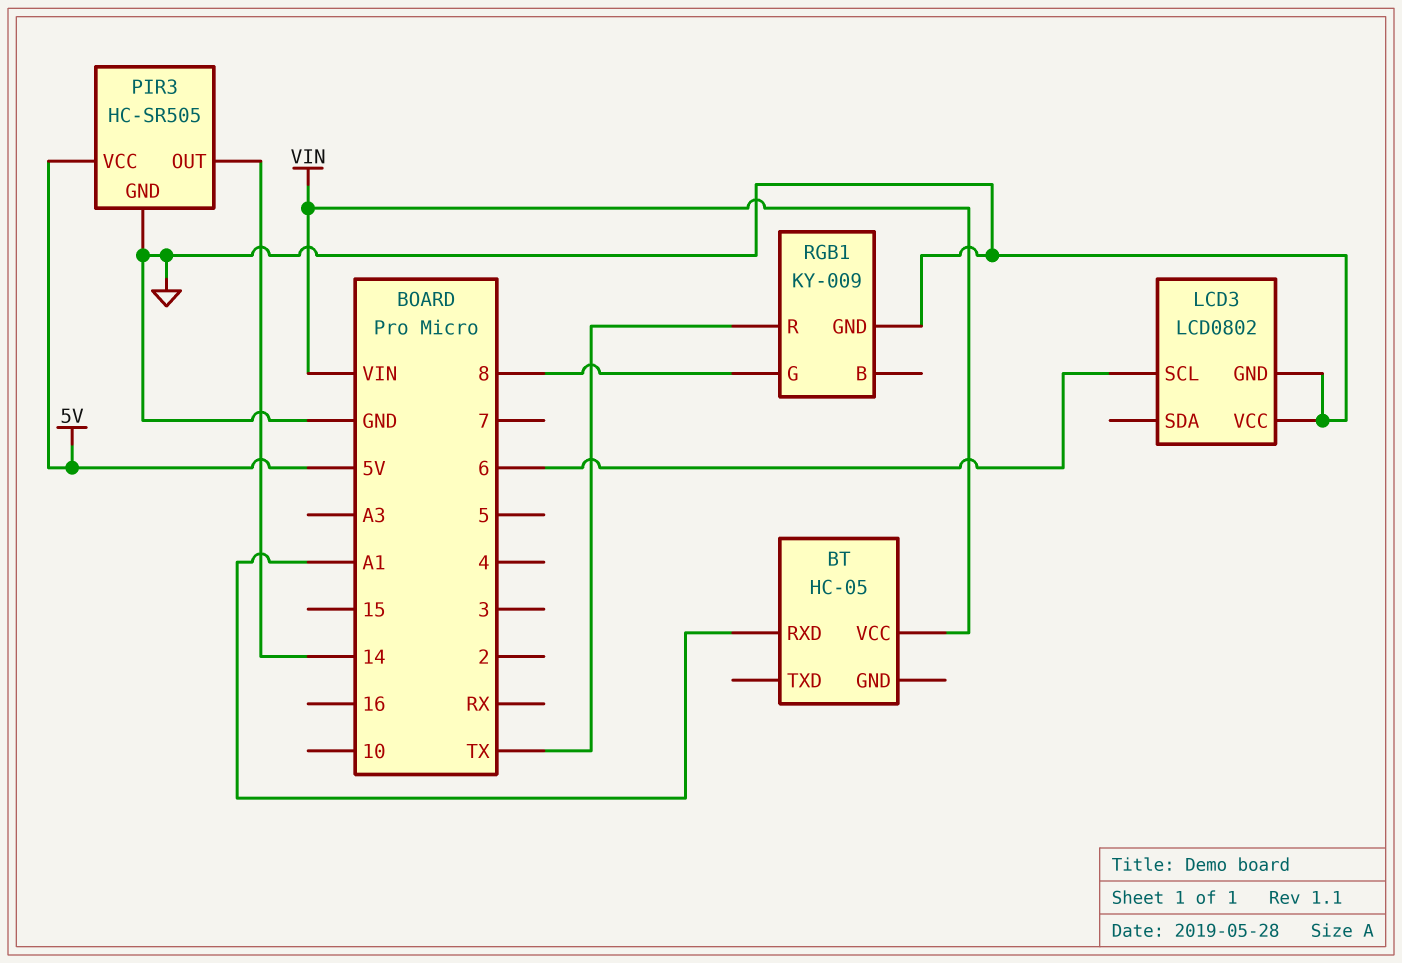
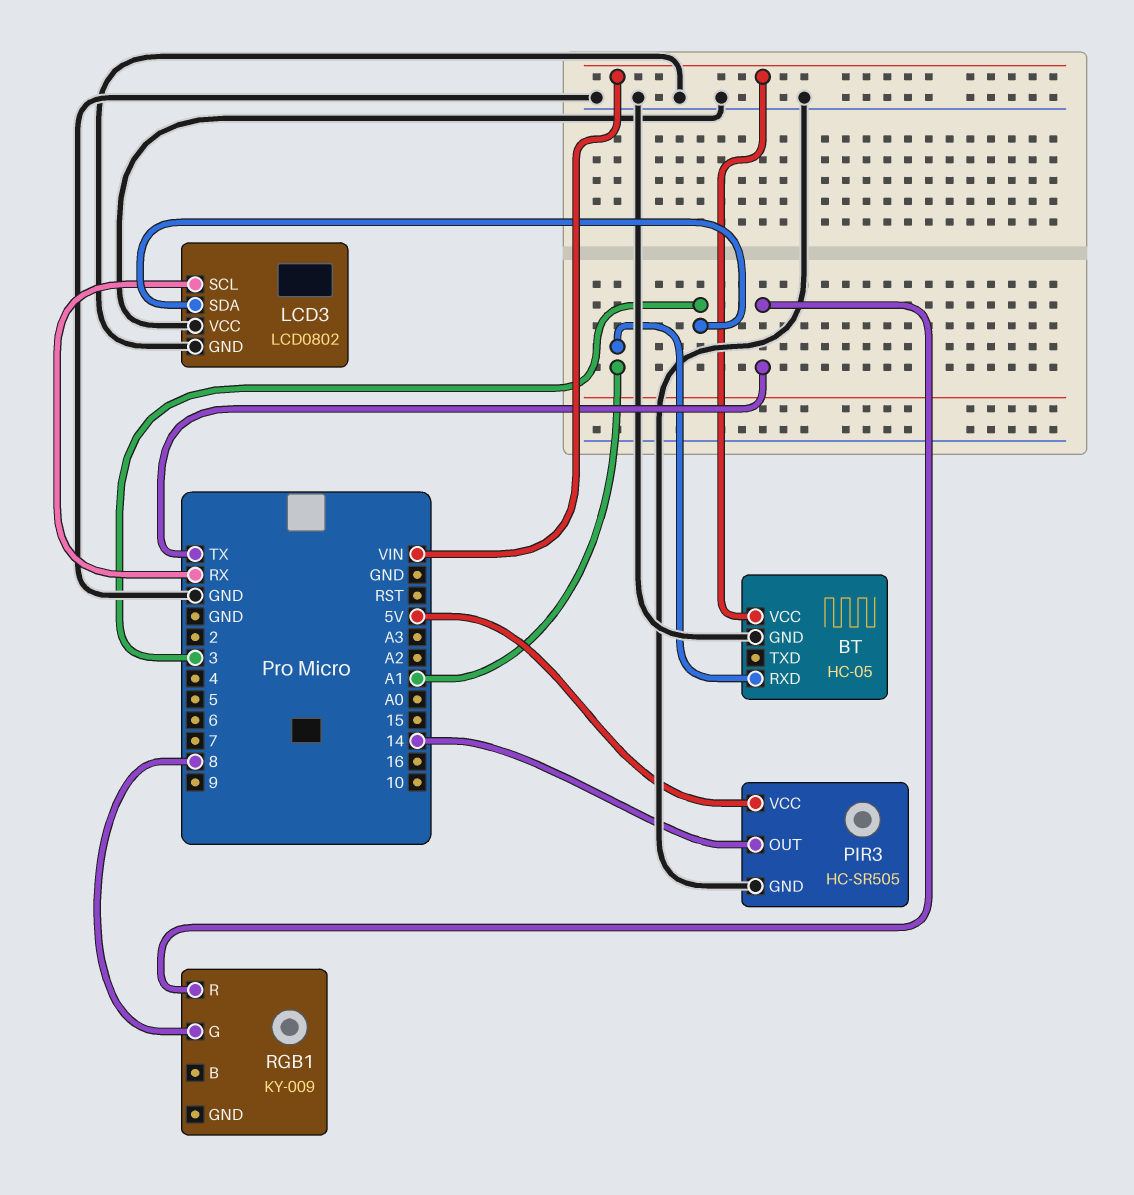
BT pin GND: none -> GND
LCD3 pin SCL: 6 -> RX
LCD3 pin SDA: none -> 3
RGB1 pin GND: GND -> none

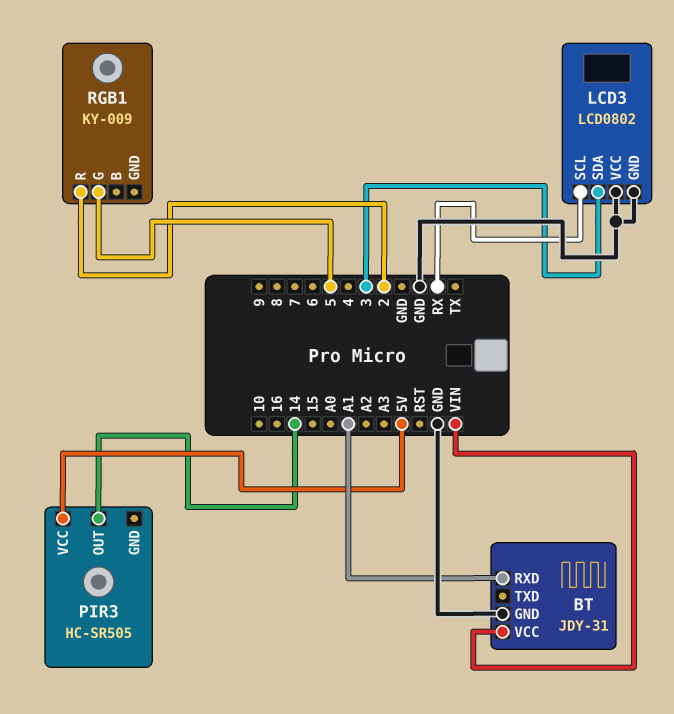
BT: HC-05 -> JDY-31
PIR3 pin GND: GND -> none
RGB1 pin G: 8 -> 5
RGB1 pin R: TX -> 2

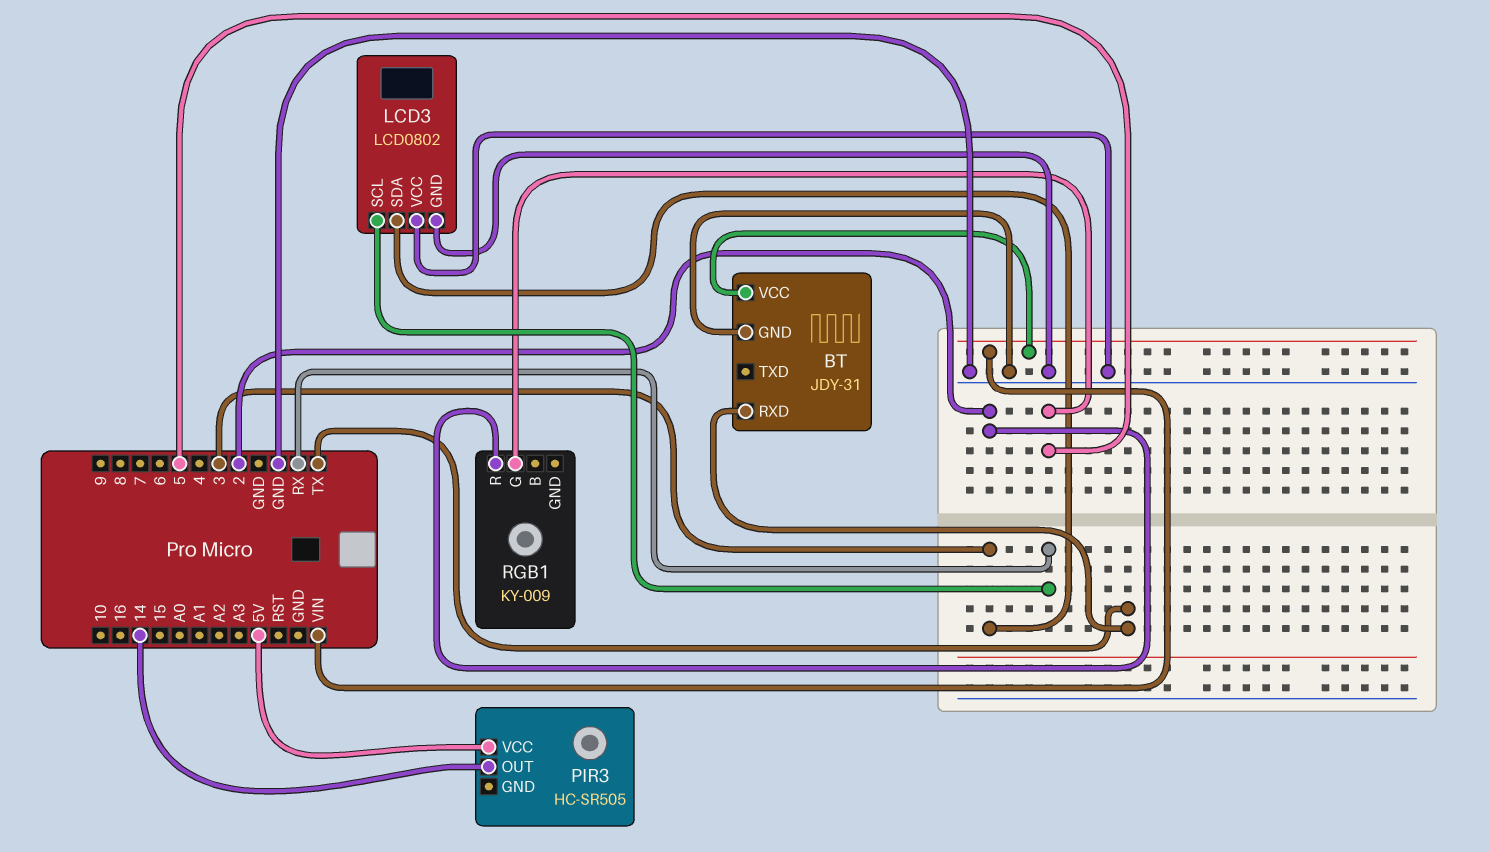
BT pin RXD: A1 -> TX

